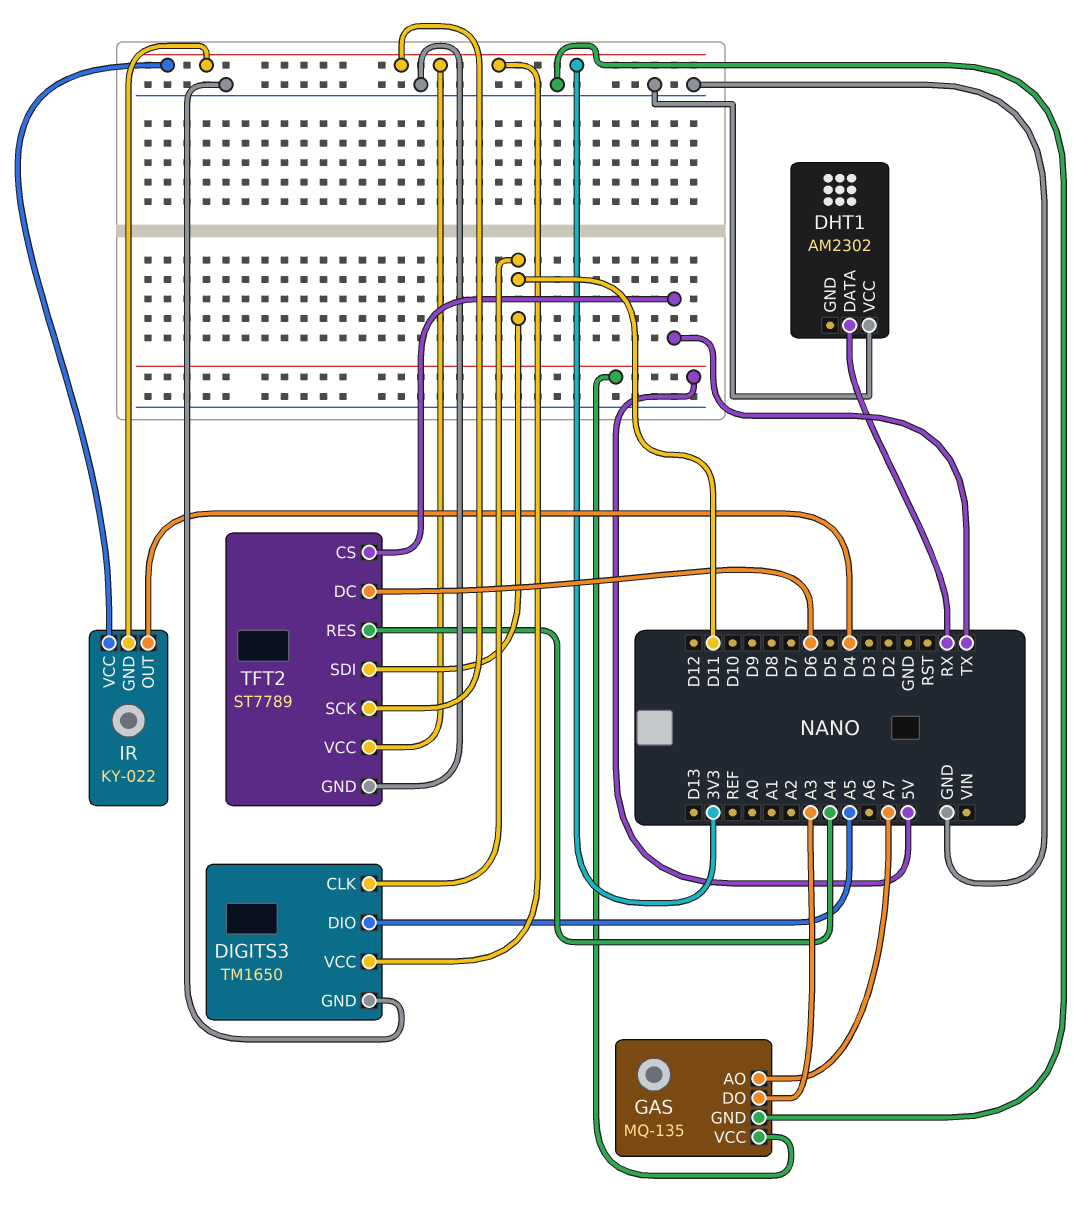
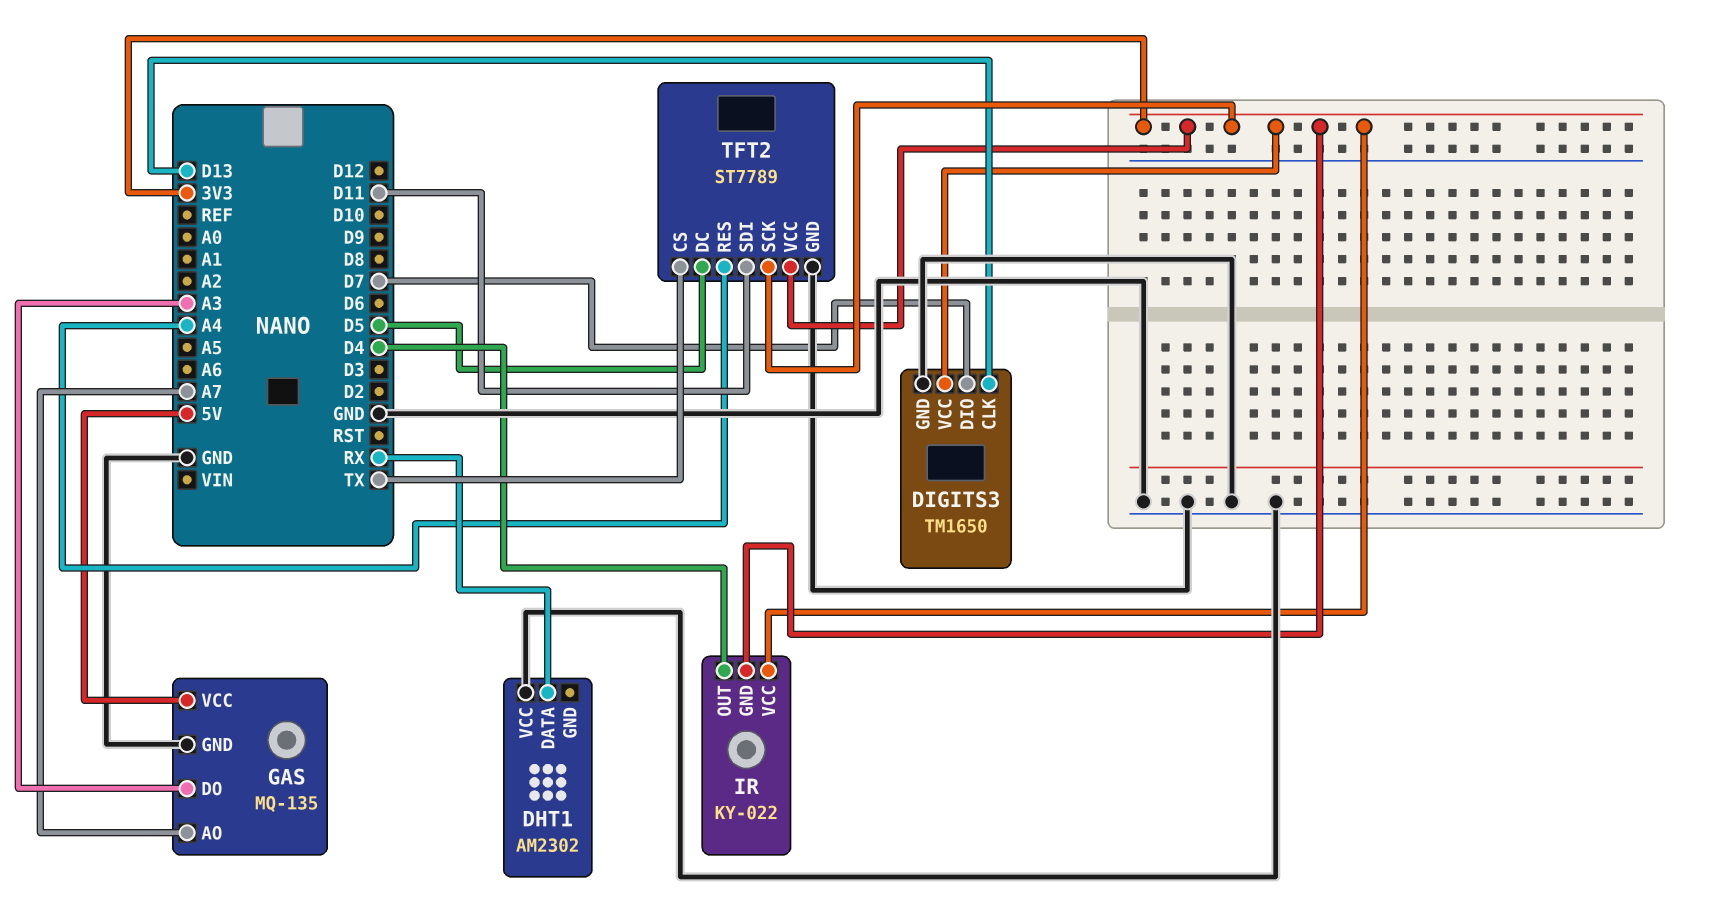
DIGITS3 pin CLK: D11 -> D13
DIGITS3 pin DIO: A5 -> D7
TFT2 pin DC: D6 -> D5

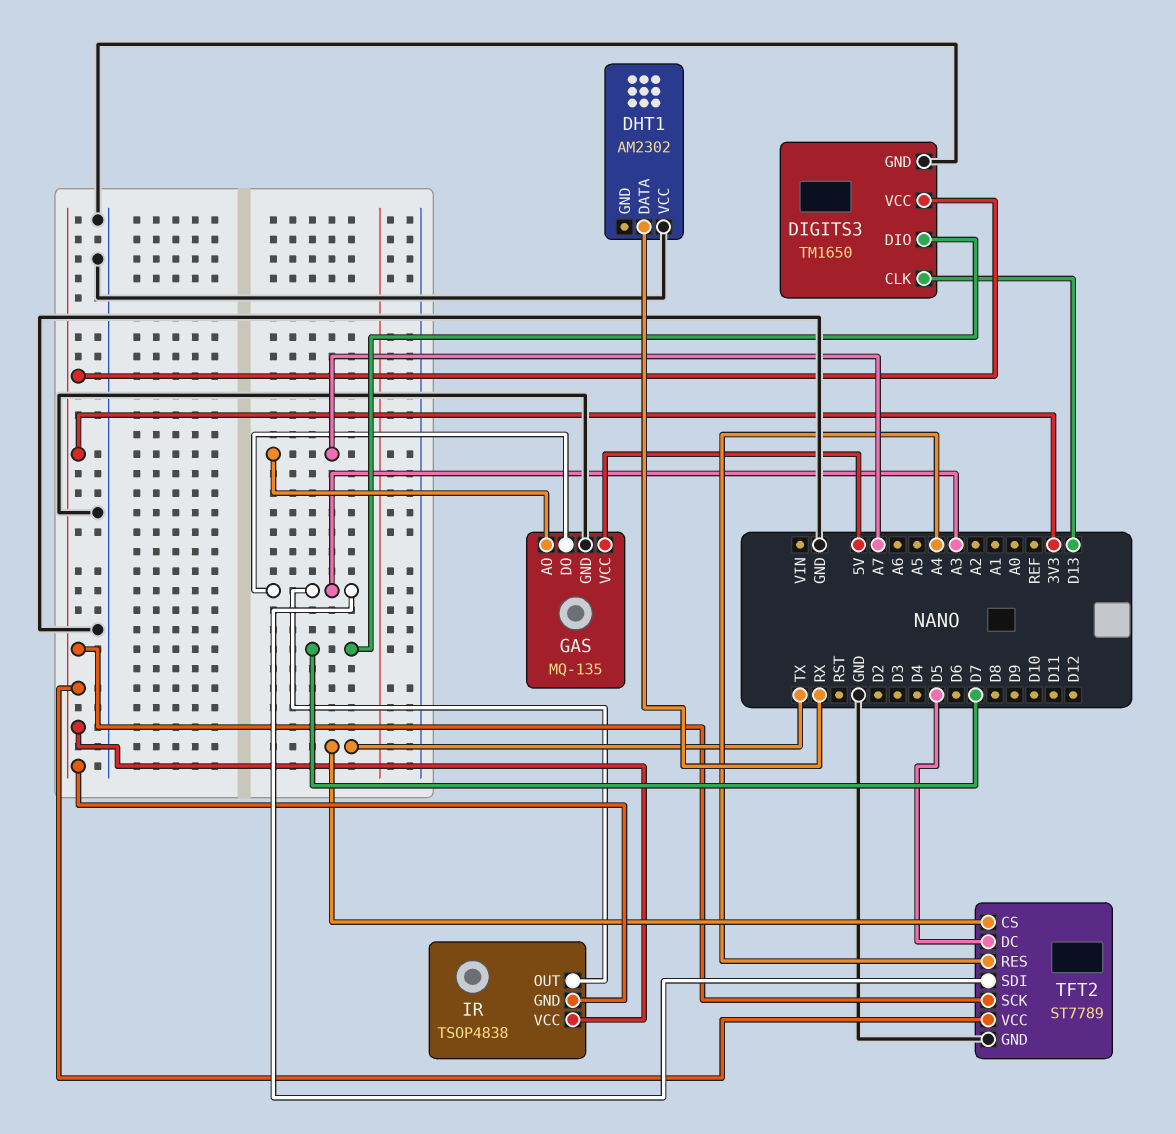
IR: KY-022 -> TSOP4838
IR pin OUT: D4 -> A3
TFT2 pin SDI: D11 -> A3

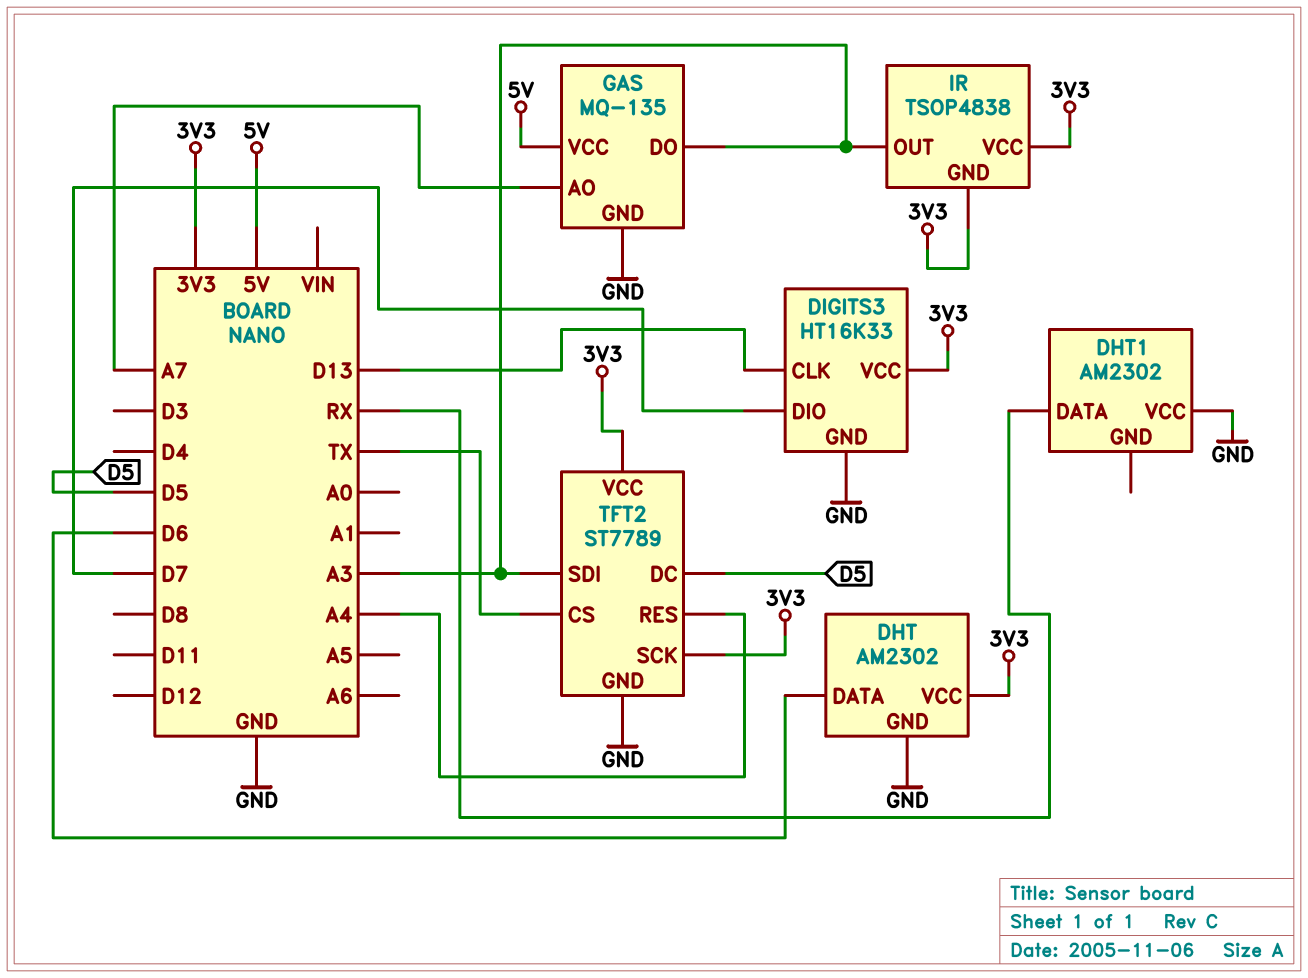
DHT: none -> AM2302
DHT pin DATA: none -> D6
DHT pin GND: none -> GND
DHT pin VCC: none -> 3V3
DIGITS3: TM1650 -> HT16K33

